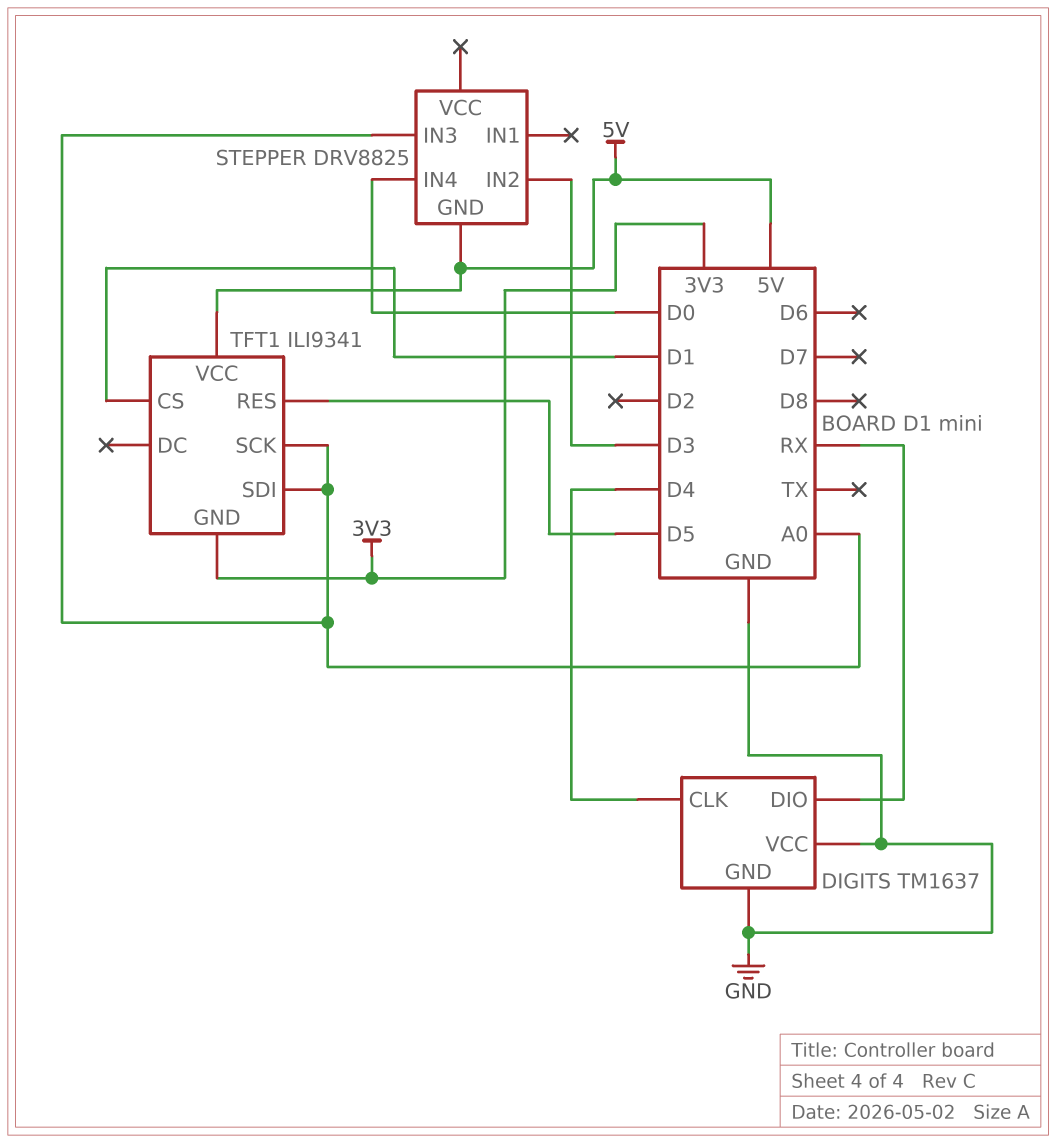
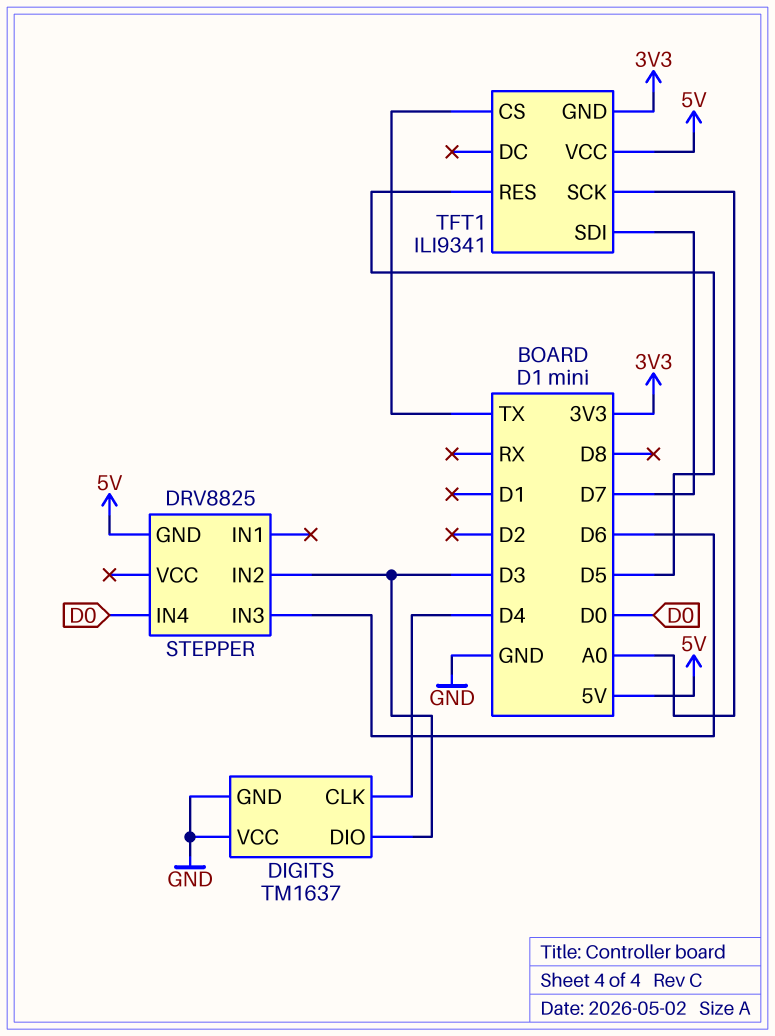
DIGITS pin DIO: RX -> D3
STEPPER pin IN3: A0 -> D6
TFT1 pin CS: D1 -> TX
TFT1 pin SDI: A0 -> D7

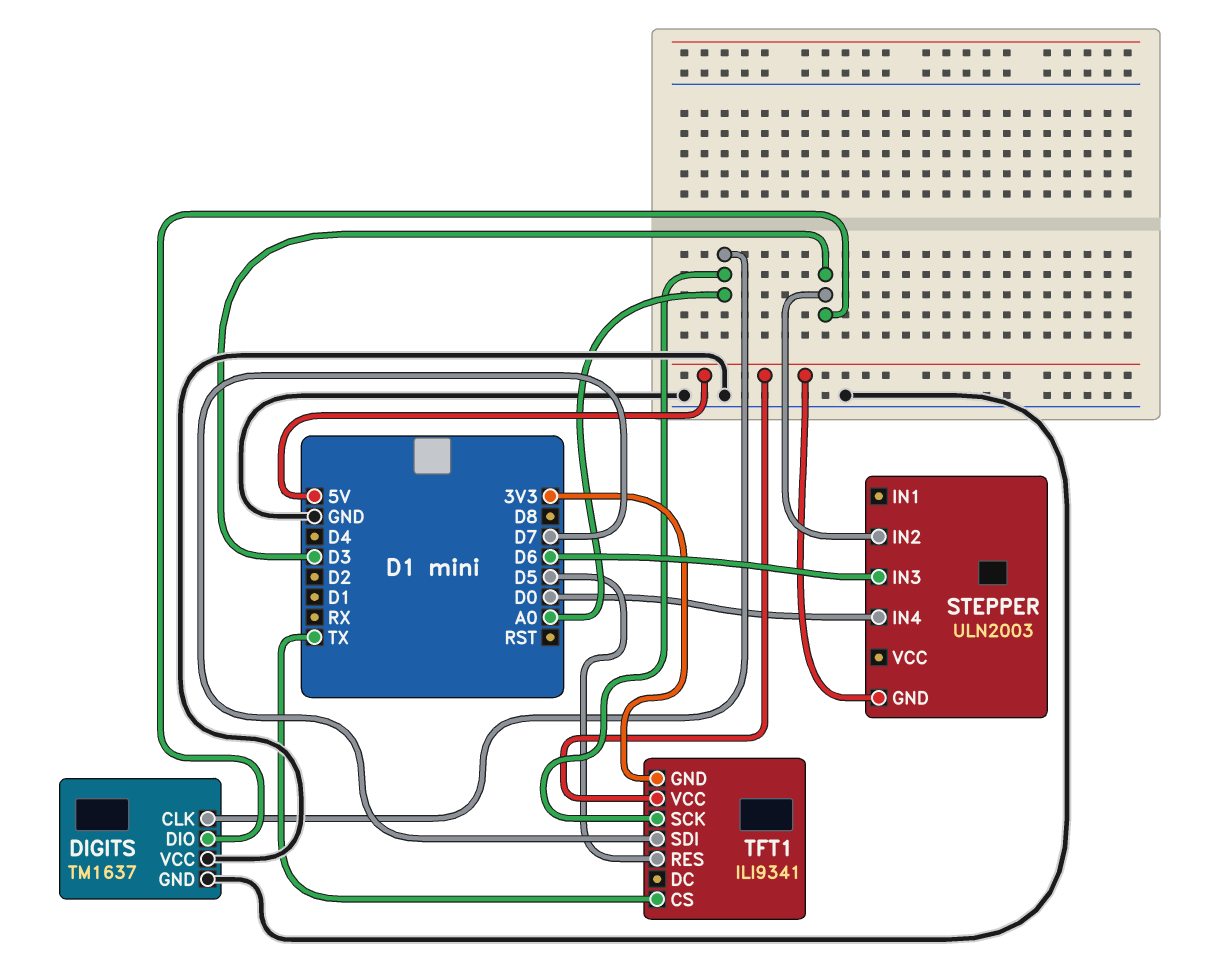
DIGITS pin CLK: D4 -> A0
STEPPER: DRV8825 -> ULN2003

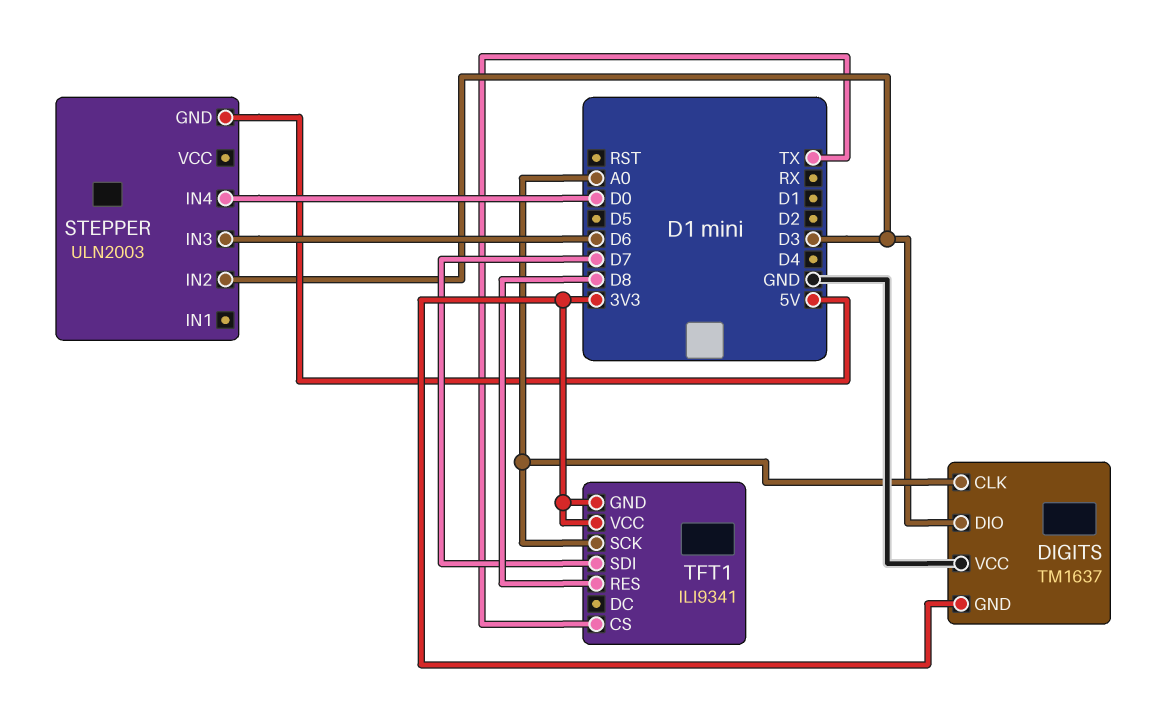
DIGITS pin GND: GND -> 3V3
TFT1 pin RES: D5 -> D8
TFT1 pin VCC: 5V -> 3V3

